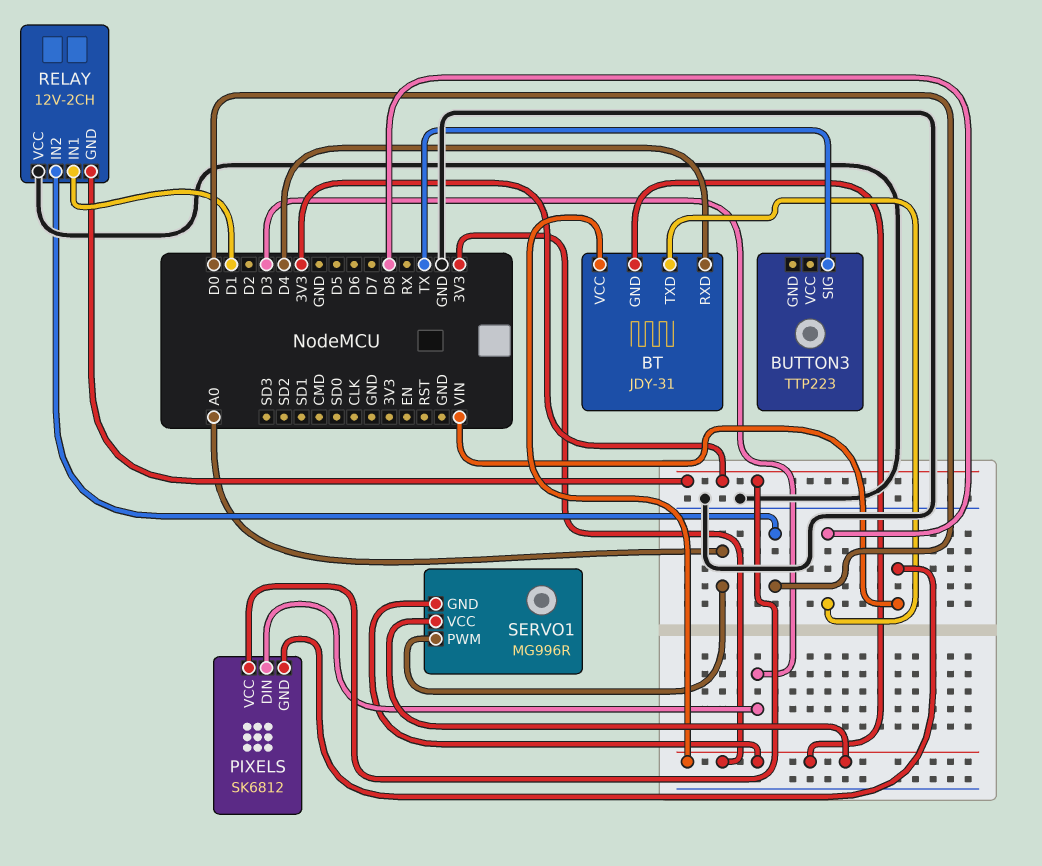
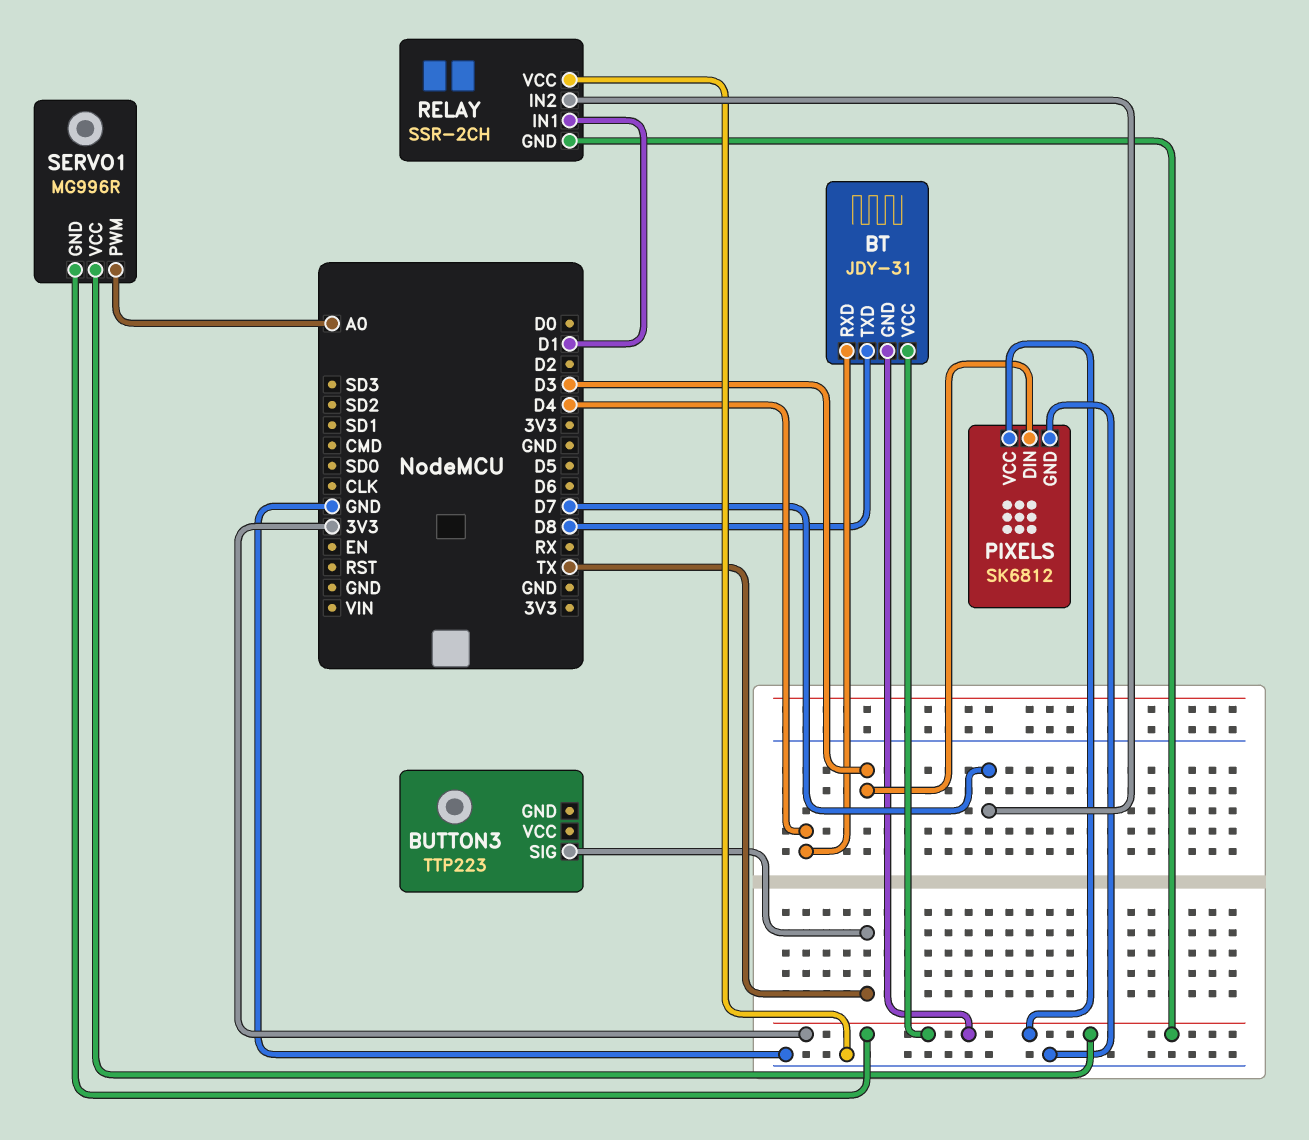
PIXELS pin GND: VIN -> GND
RELAY: 12V-2CH -> SSR-2CH
RELAY pin IN2: D0 -> D7

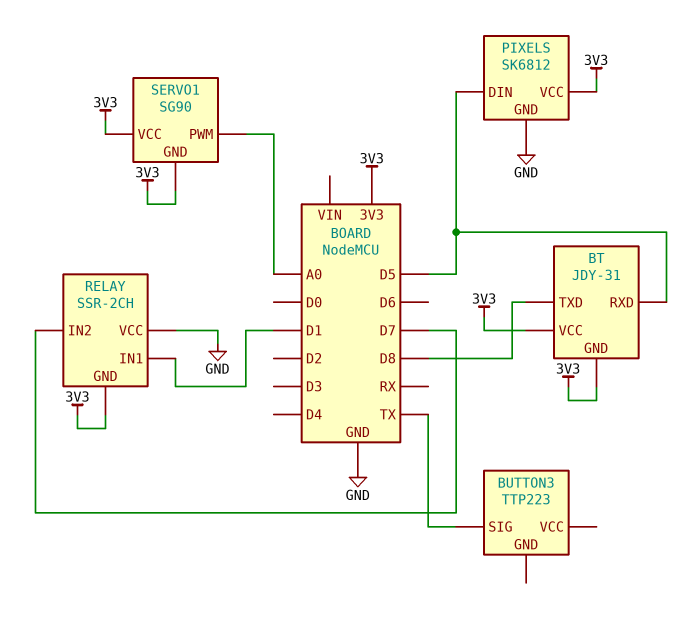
BT pin RXD: D4 -> D5
PIXELS pin DIN: D3 -> D5
SERVO1: MG996R -> SG90

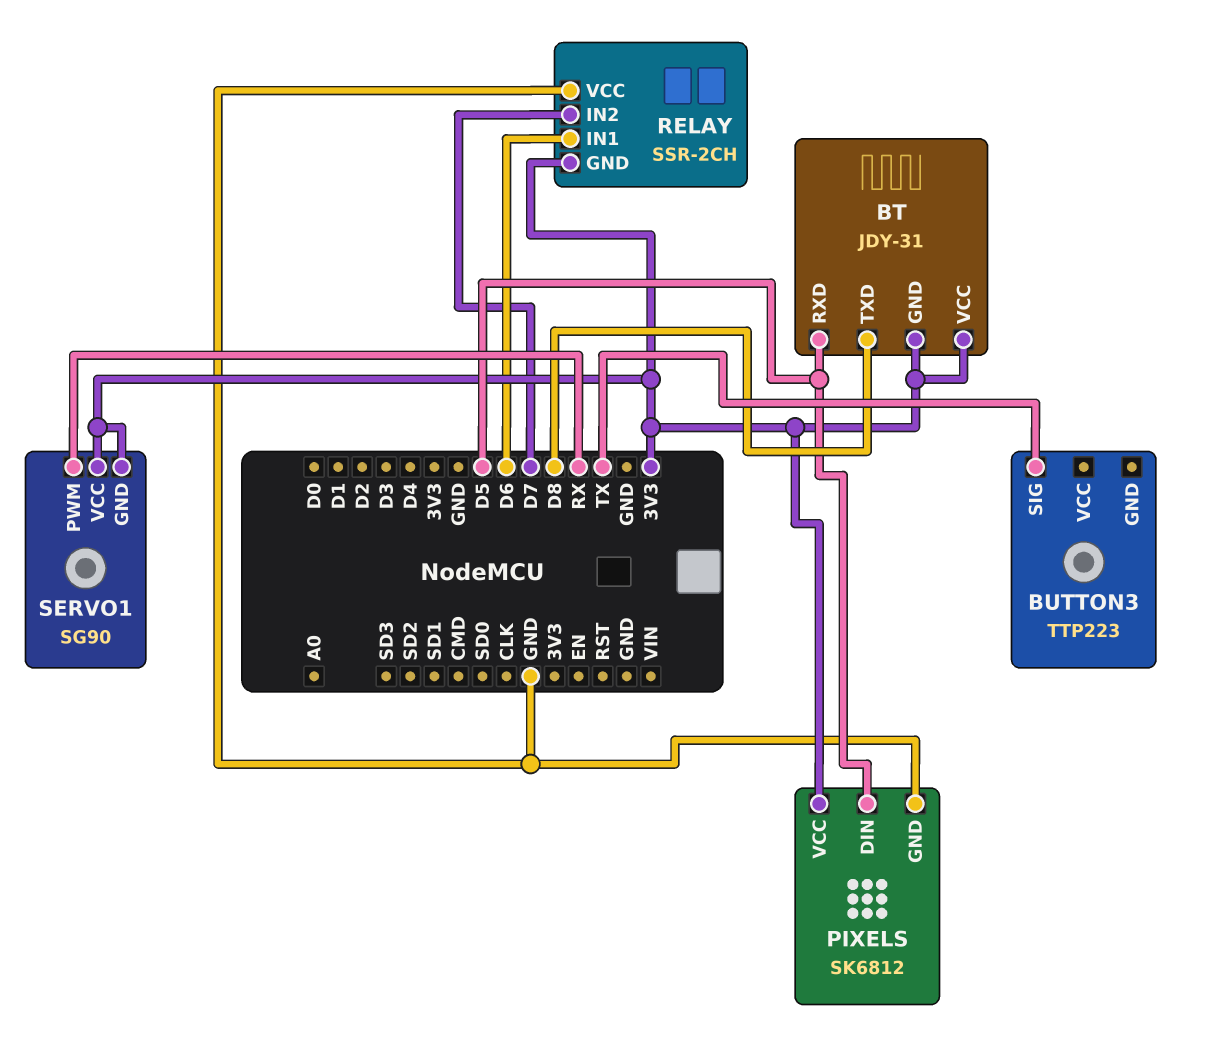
RELAY pin IN1: D1 -> D6
SERVO1 pin PWM: A0 -> RX

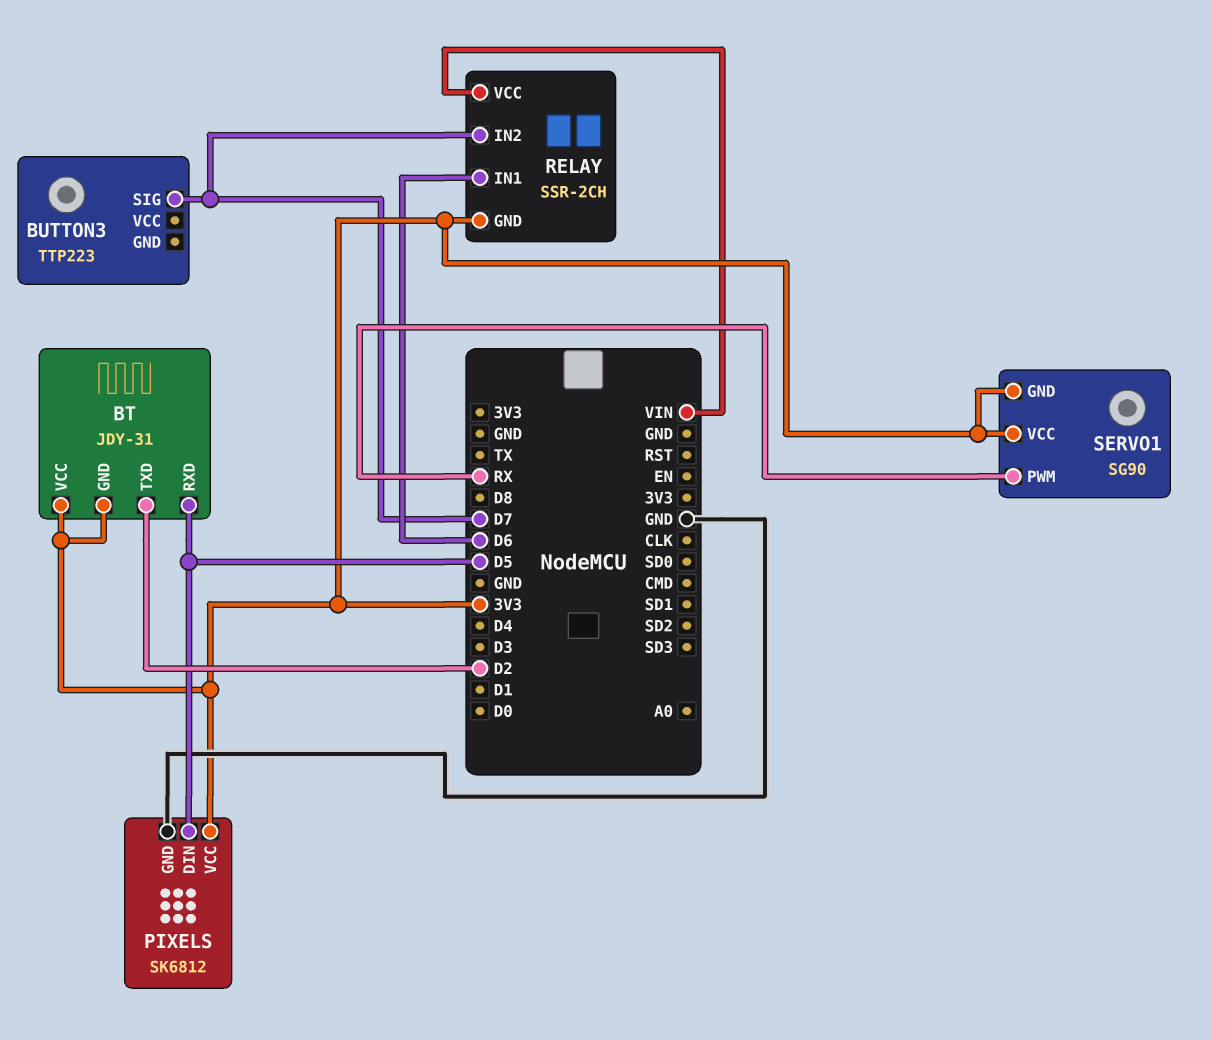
BT pin TXD: D8 -> D2
BUTTON3 pin SIG: TX -> D7
RELAY pin VCC: GND -> VIN

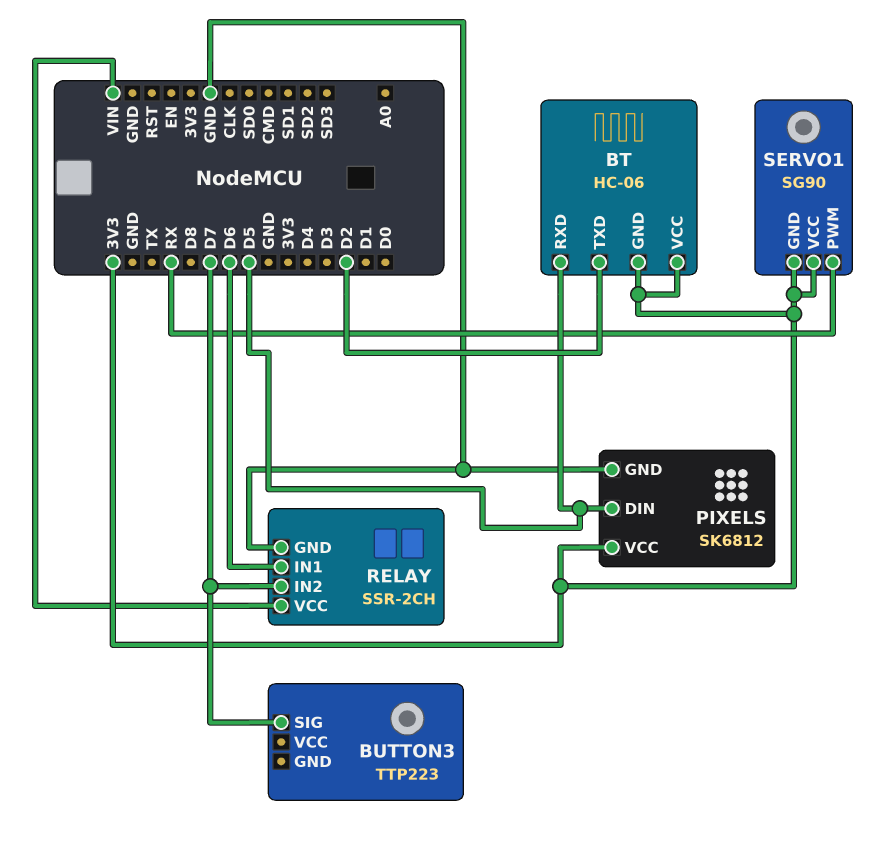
BT: JDY-31 -> HC-06
RELAY pin GND: 3V3 -> GND

